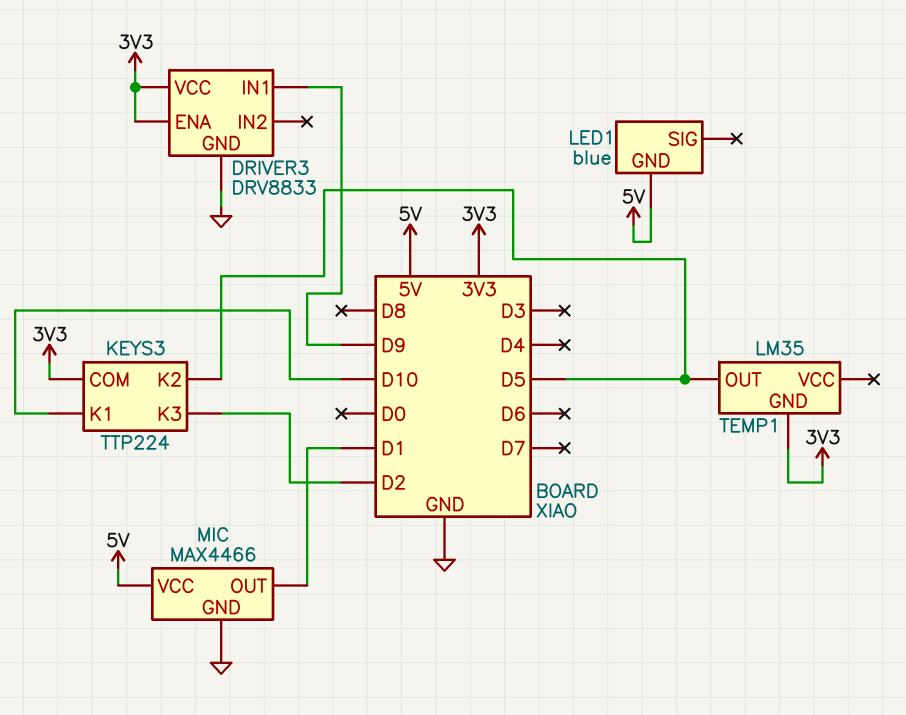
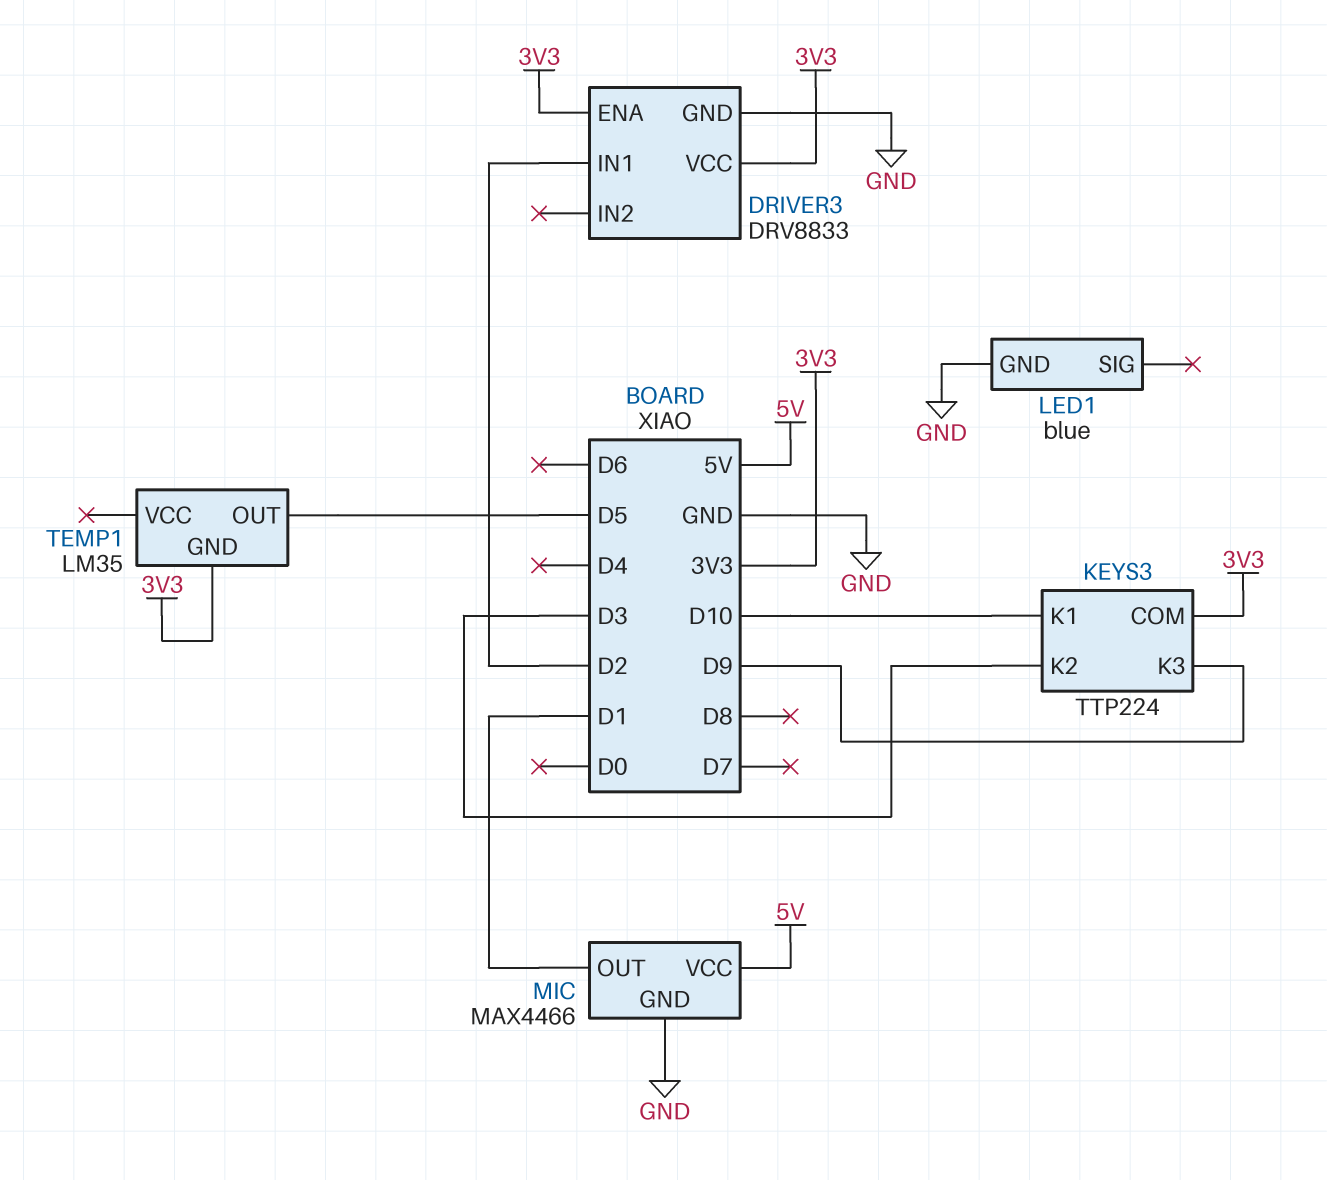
DRIVER3 pin IN1: D9 -> D2
KEYS3 pin K2: D5 -> D3
KEYS3 pin K3: D2 -> D9
LED1 pin GND: 5V -> GND

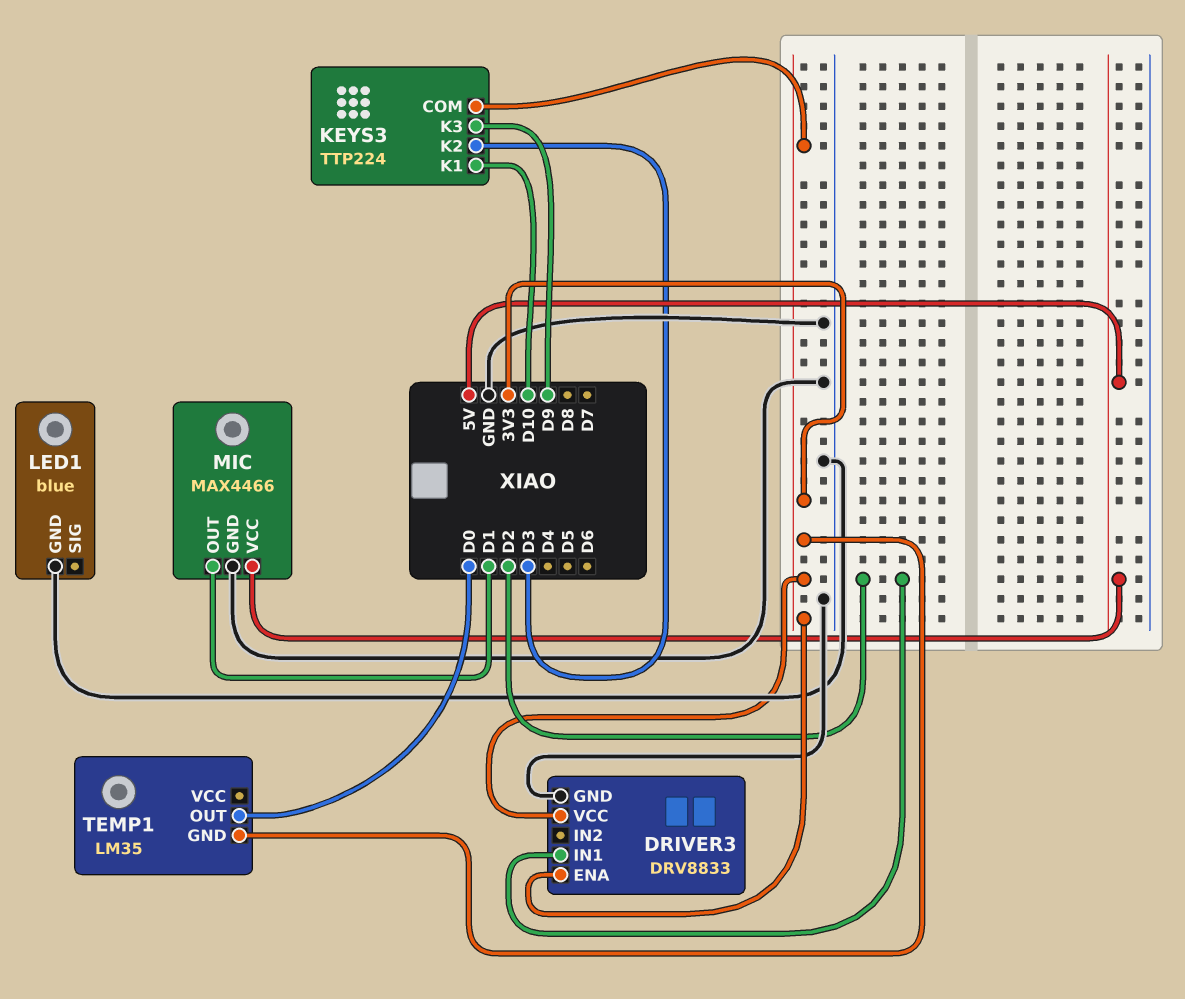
TEMP1 pin OUT: D5 -> D0

